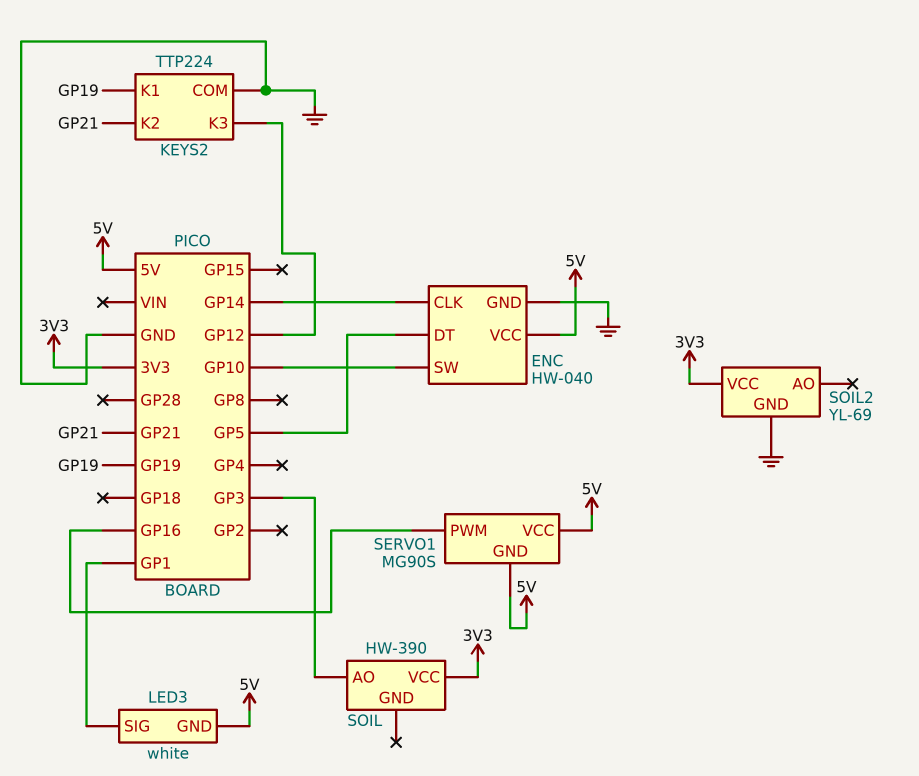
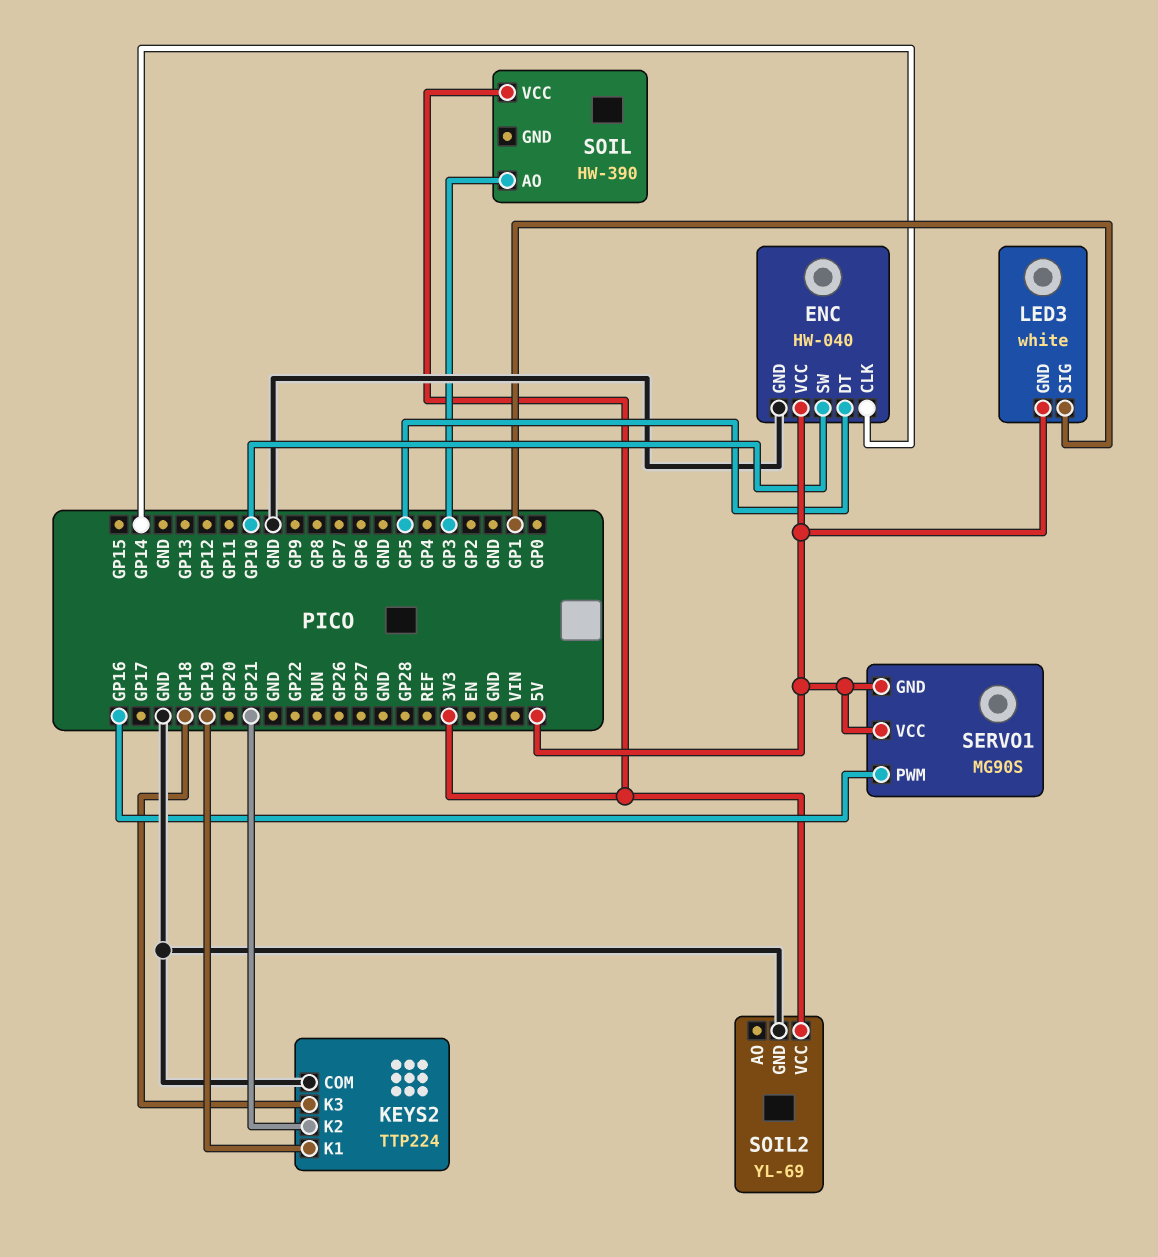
KEYS2 pin K3: GP12 -> GP18

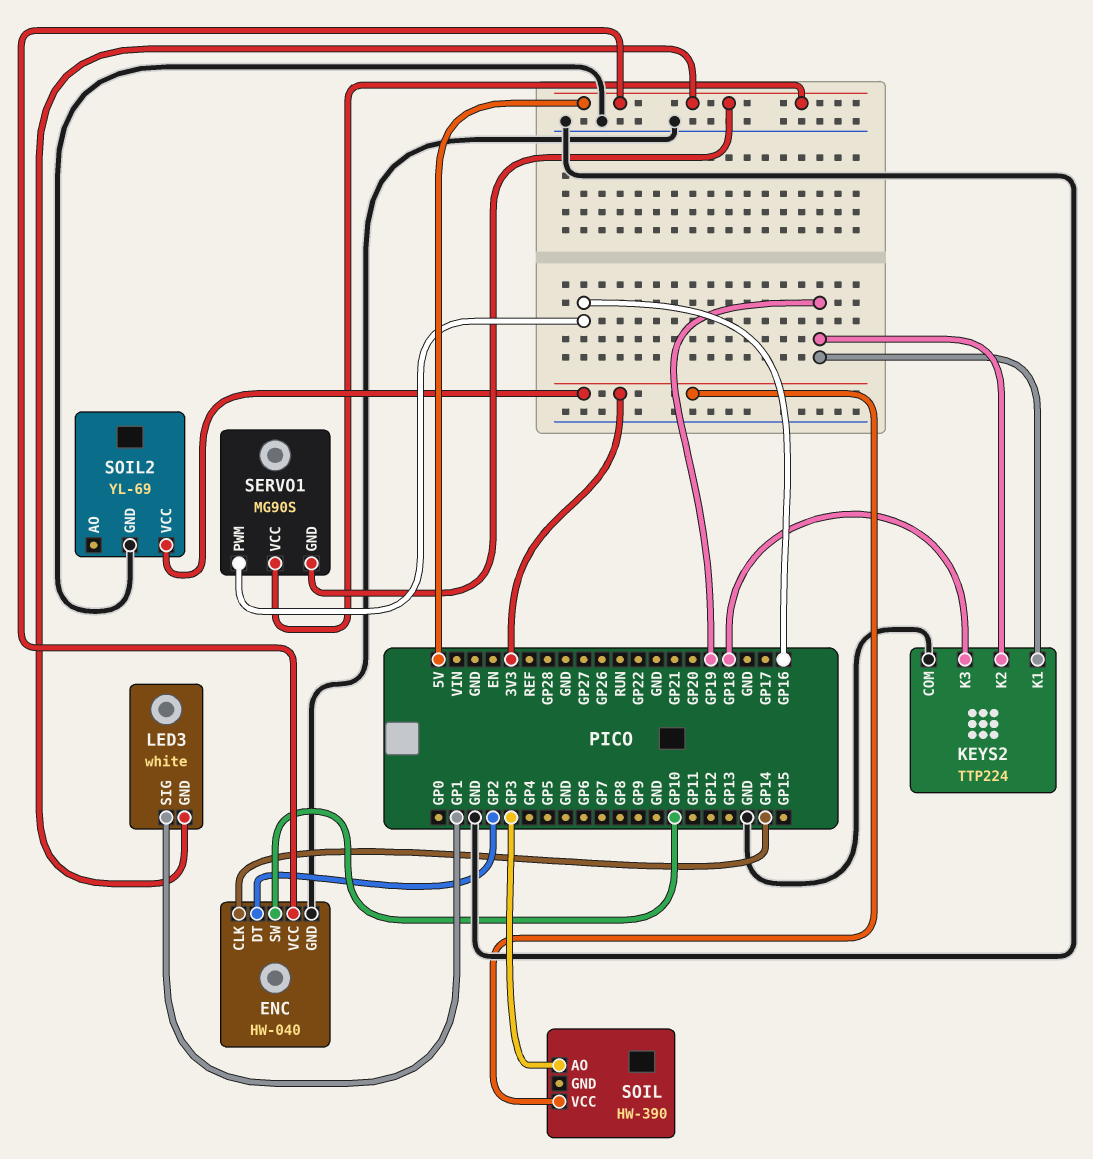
ENC pin DT: GP5 -> GP2
KEYS2 pin K2: GP21 -> GP19

